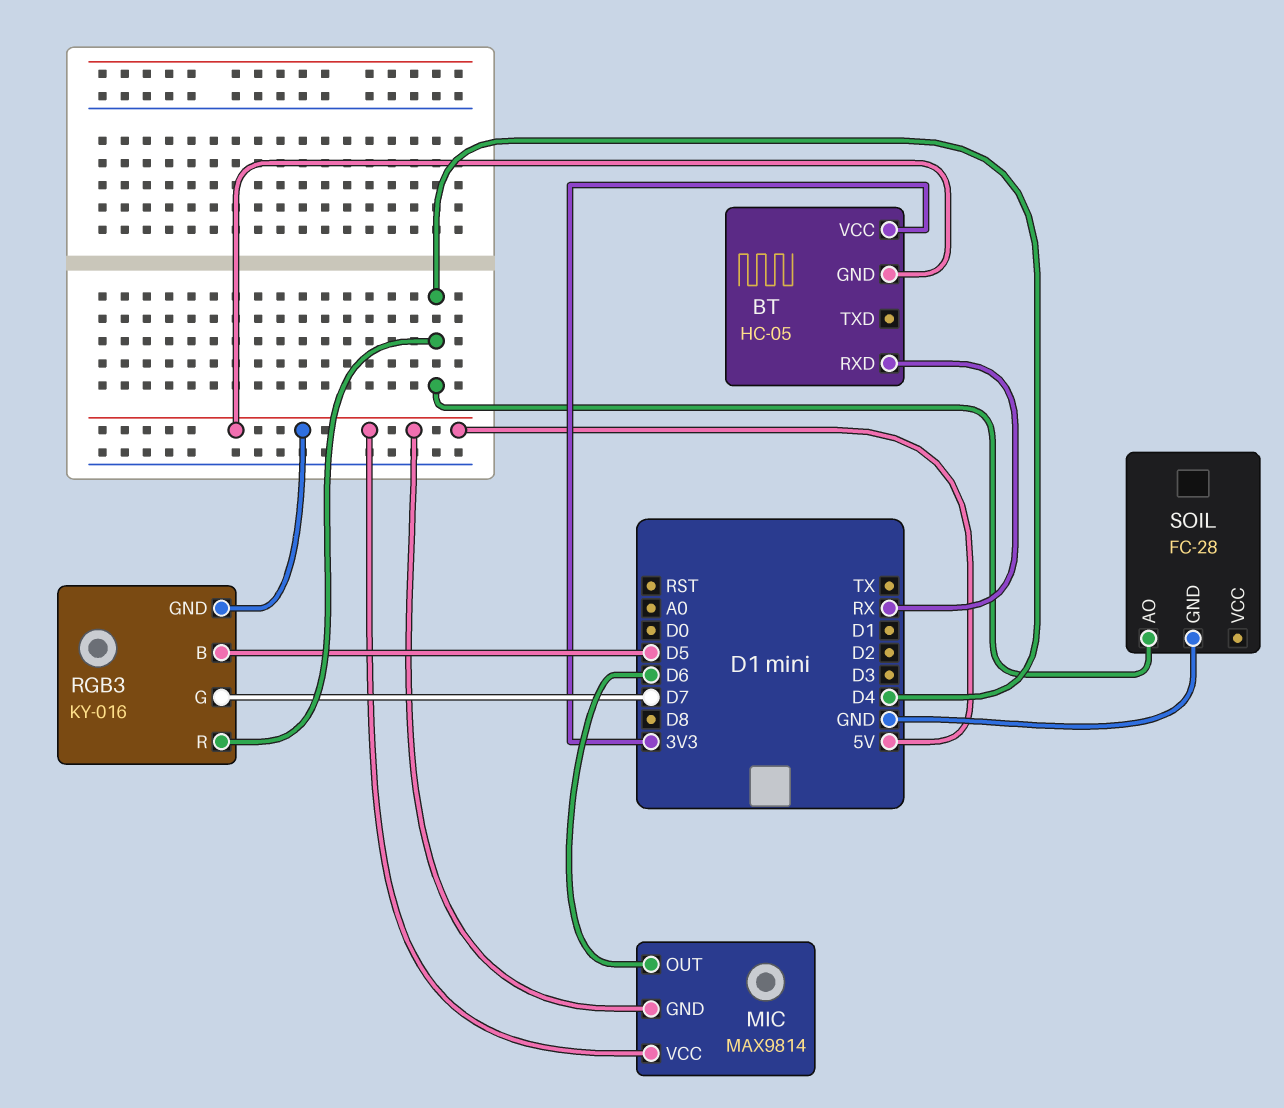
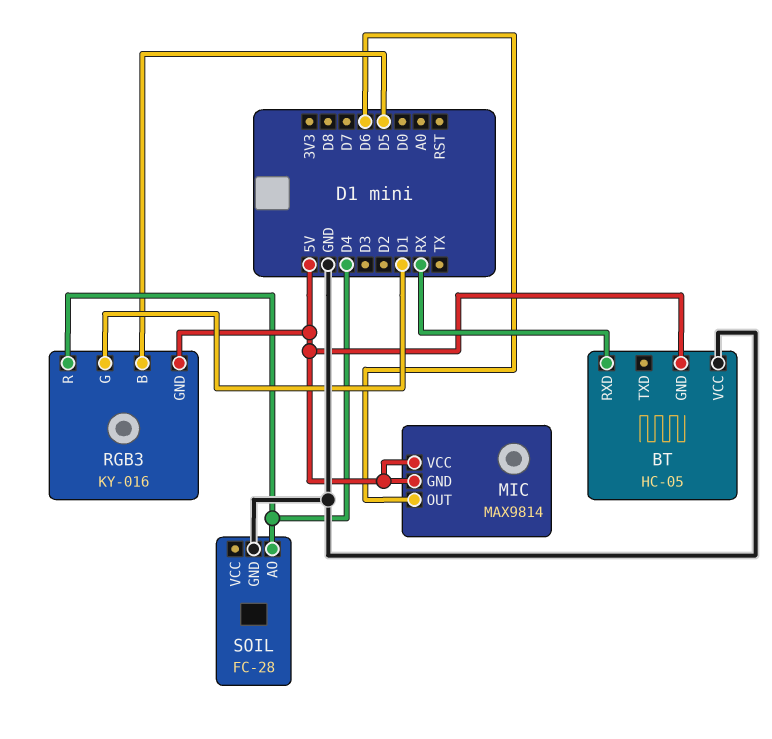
BT pin VCC: 3V3 -> GND
RGB3 pin G: D7 -> D1

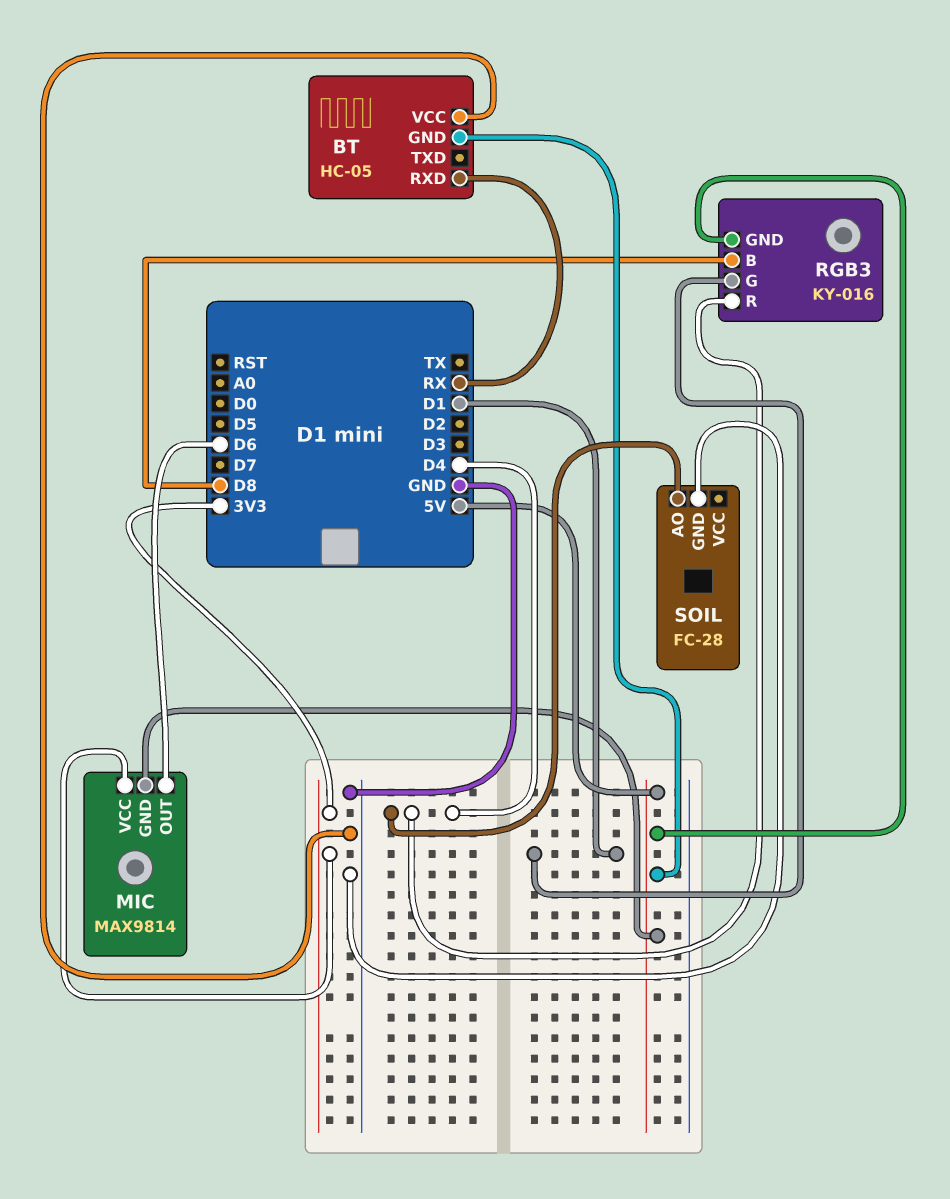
MIC pin VCC: 5V -> 3V3
RGB3 pin B: D5 -> D8

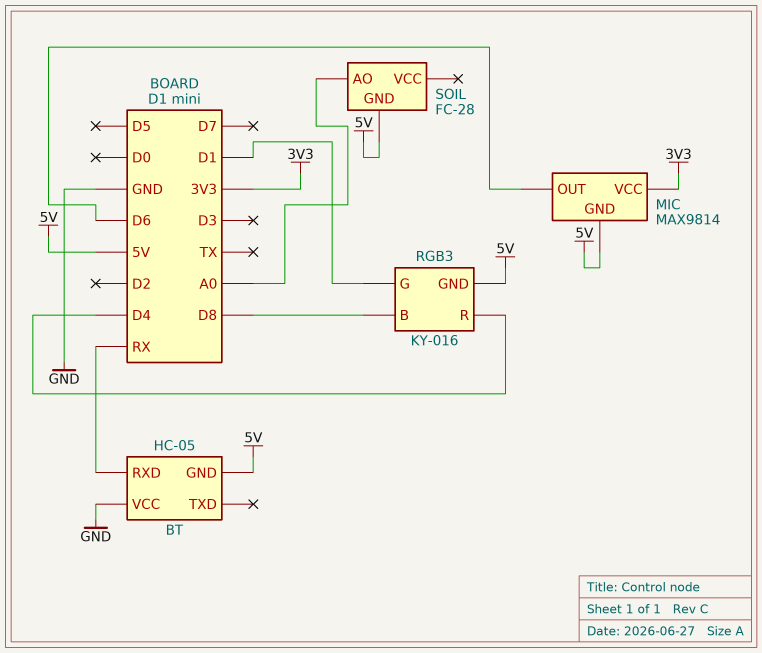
SOIL pin AO: D4 -> A0
SOIL pin GND: GND -> 5V

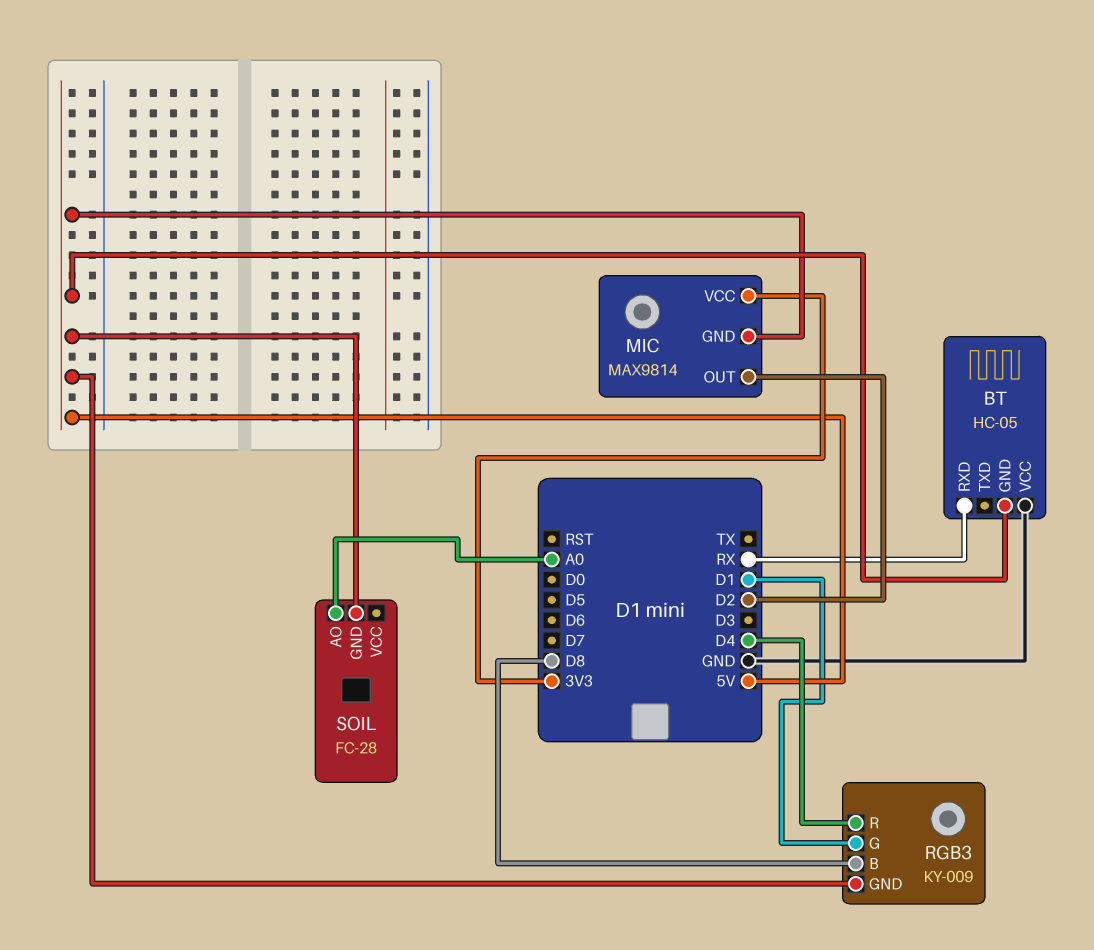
MIC pin OUT: D6 -> D2
RGB3: KY-016 -> KY-009

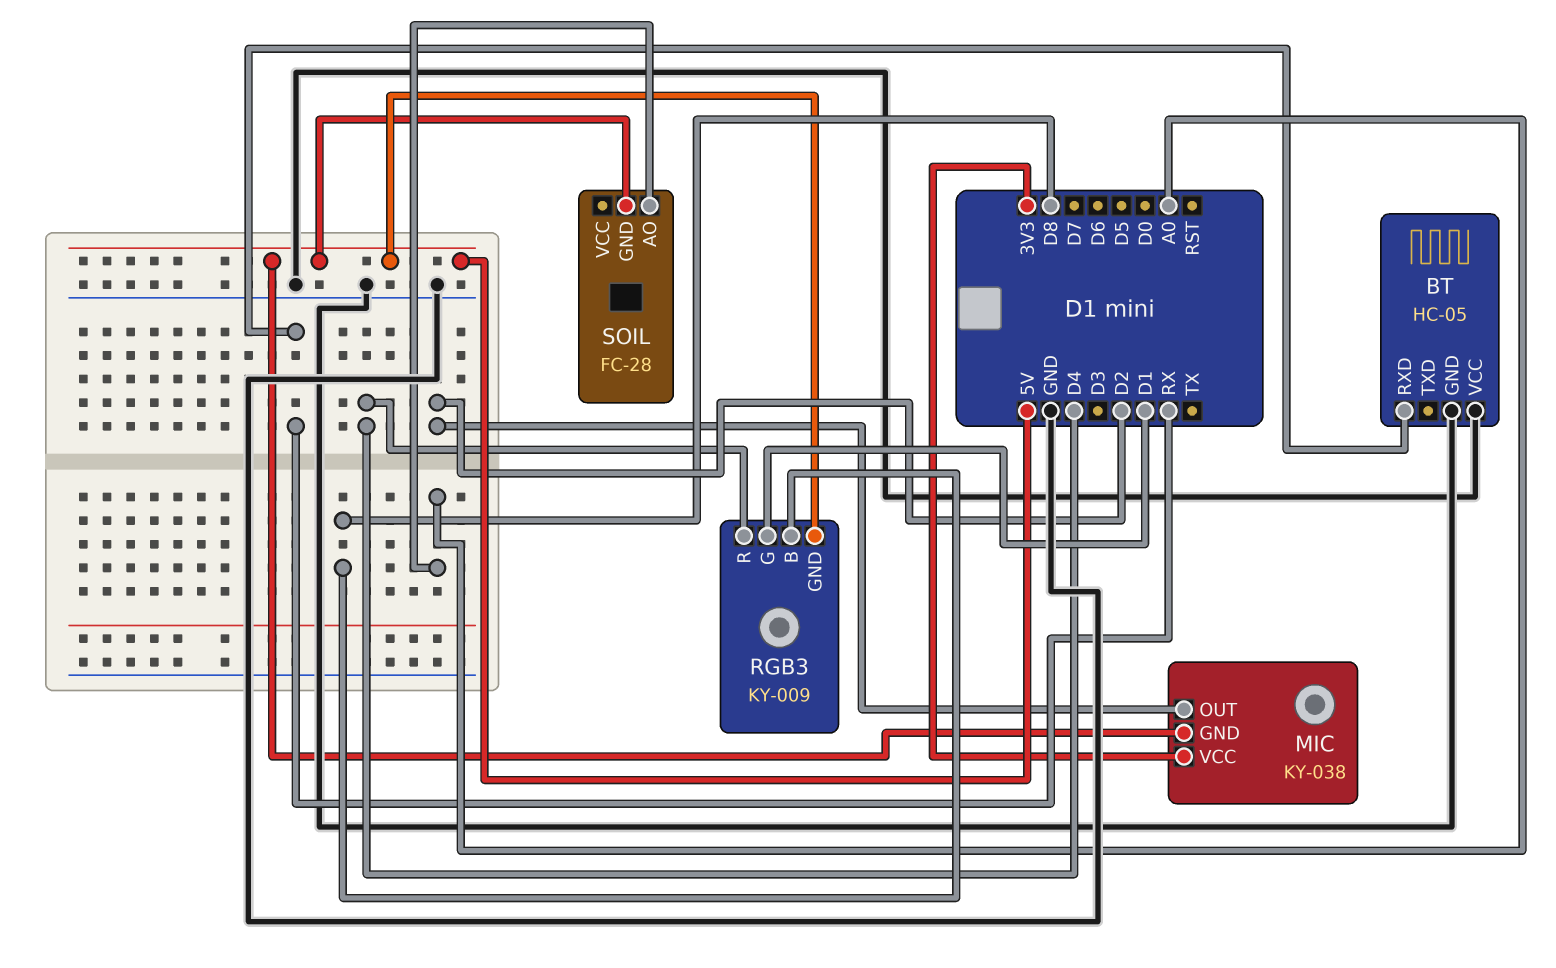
BT pin GND: 5V -> GND
MIC: MAX9814 -> KY-038

